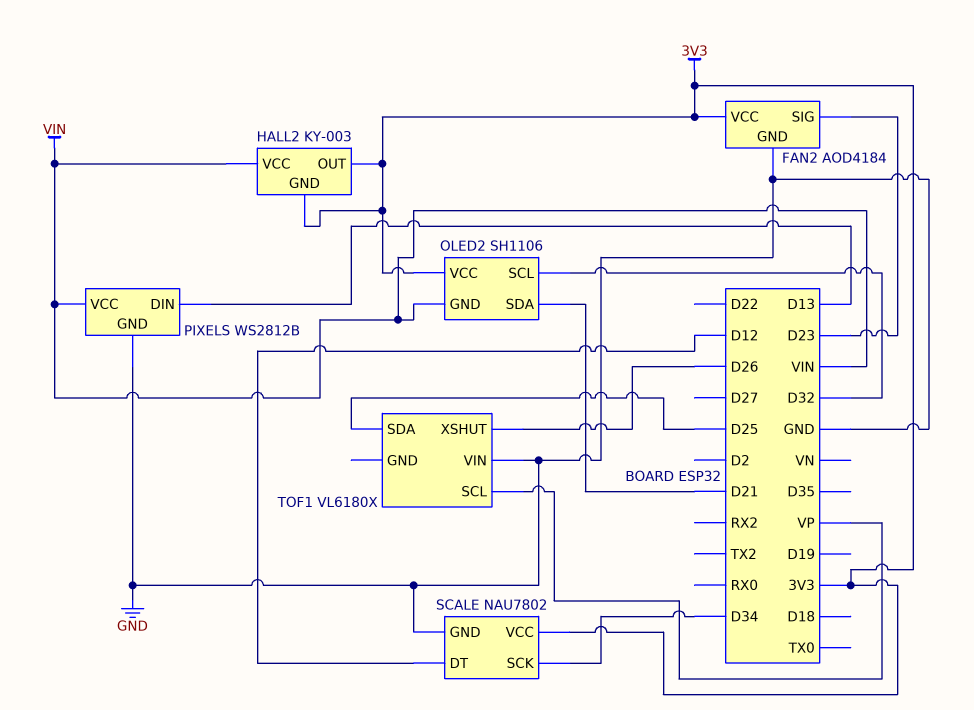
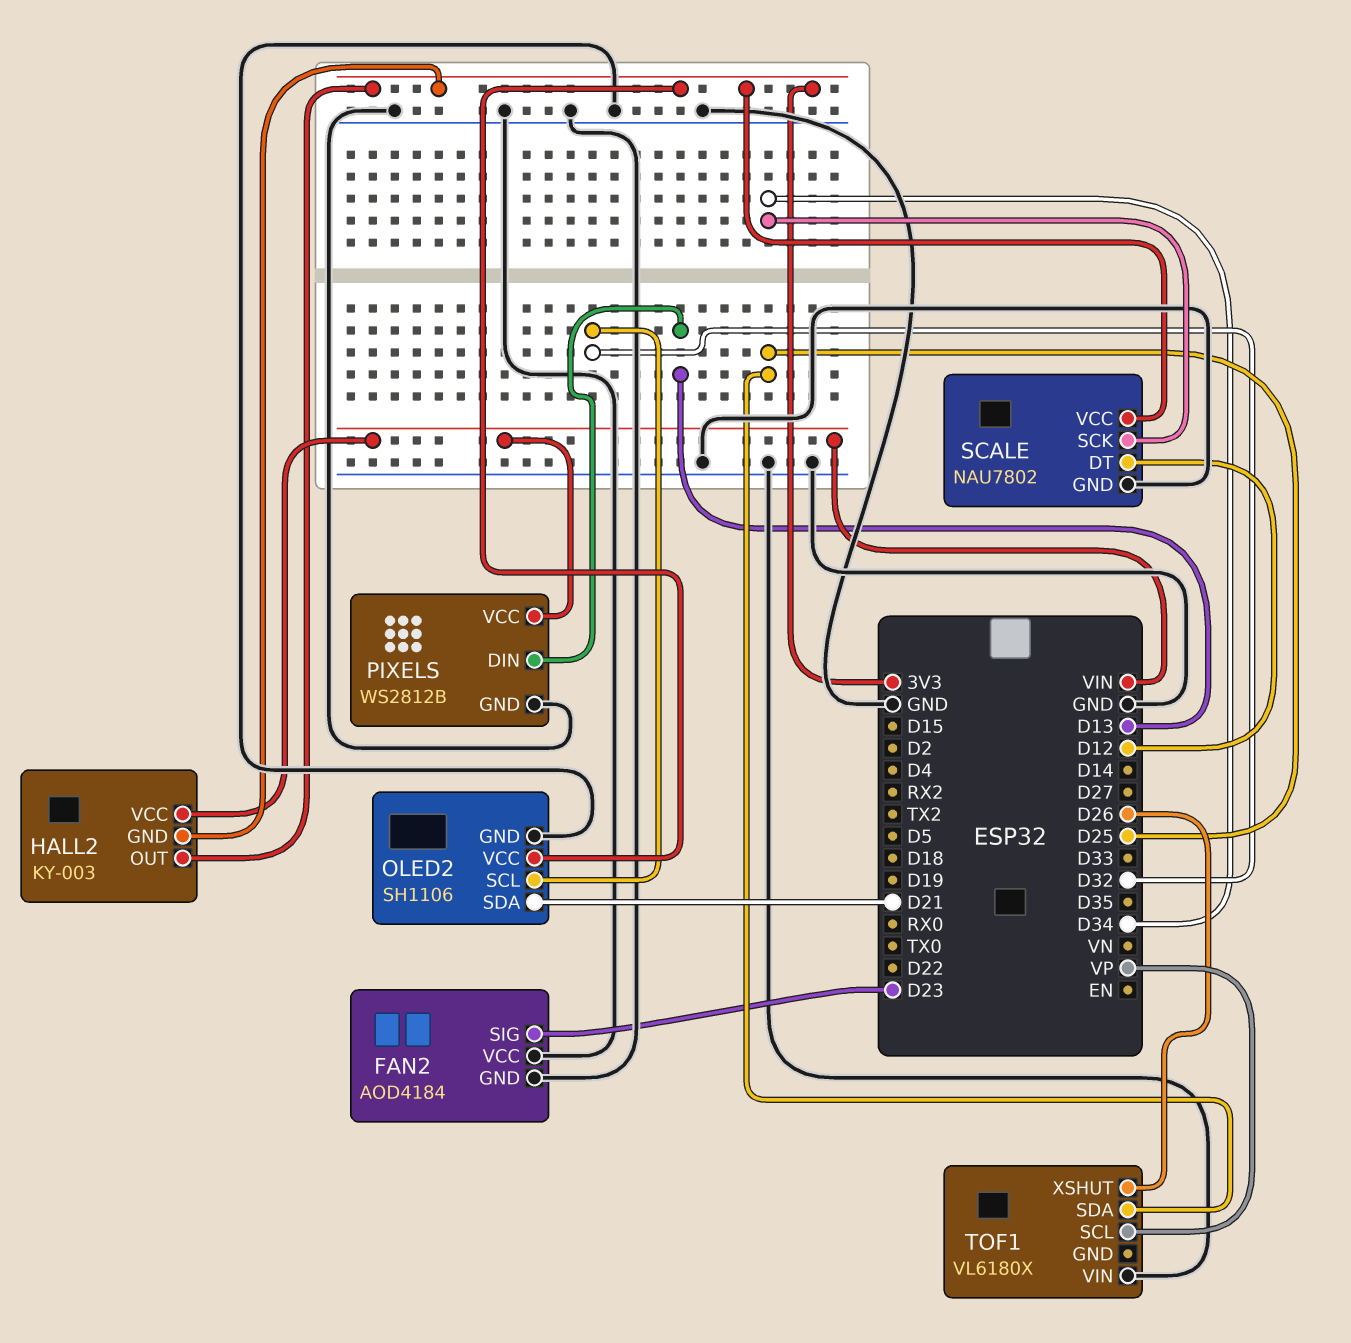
FAN2 pin VCC: 3V3 -> GND
OLED2 pin GND: VIN -> GND

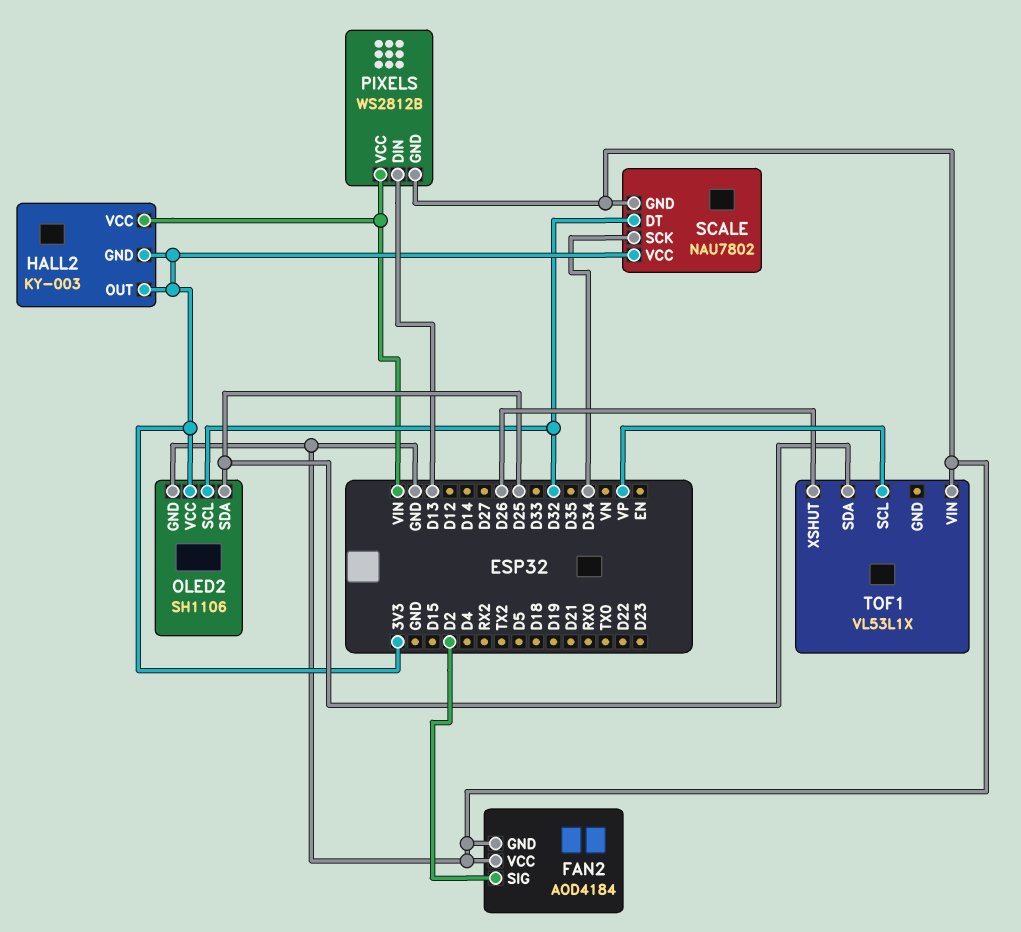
FAN2 pin SIG: D23 -> D2
OLED2 pin SDA: D21 -> D25
SCALE pin DT: D12 -> D32
TOF1: VL6180X -> VL53L1X

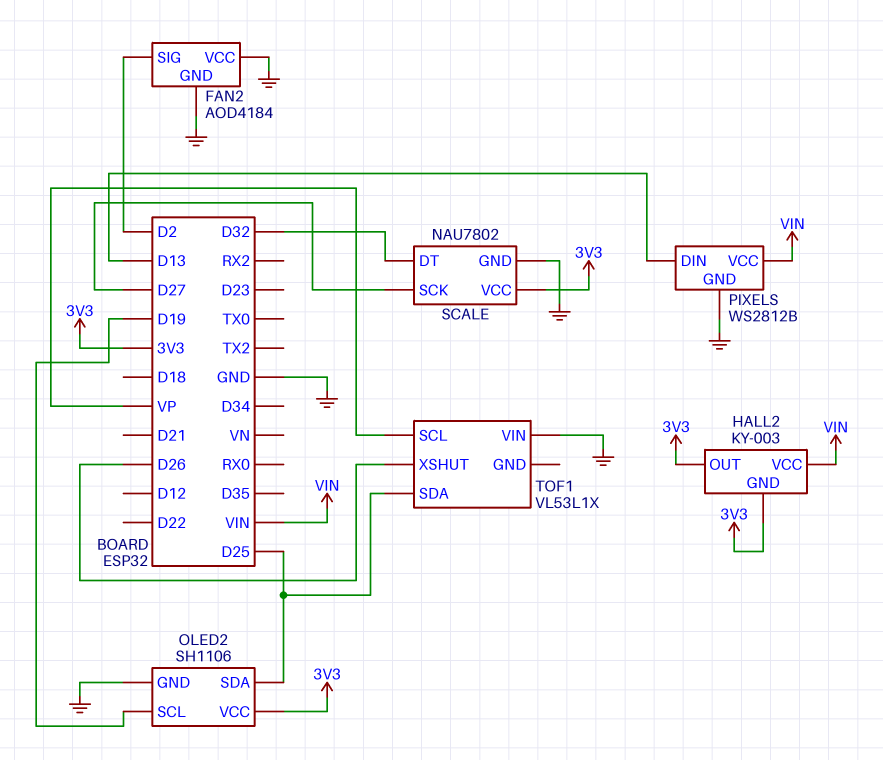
OLED2 pin SCL: D32 -> D19
SCALE pin SCK: D34 -> D27

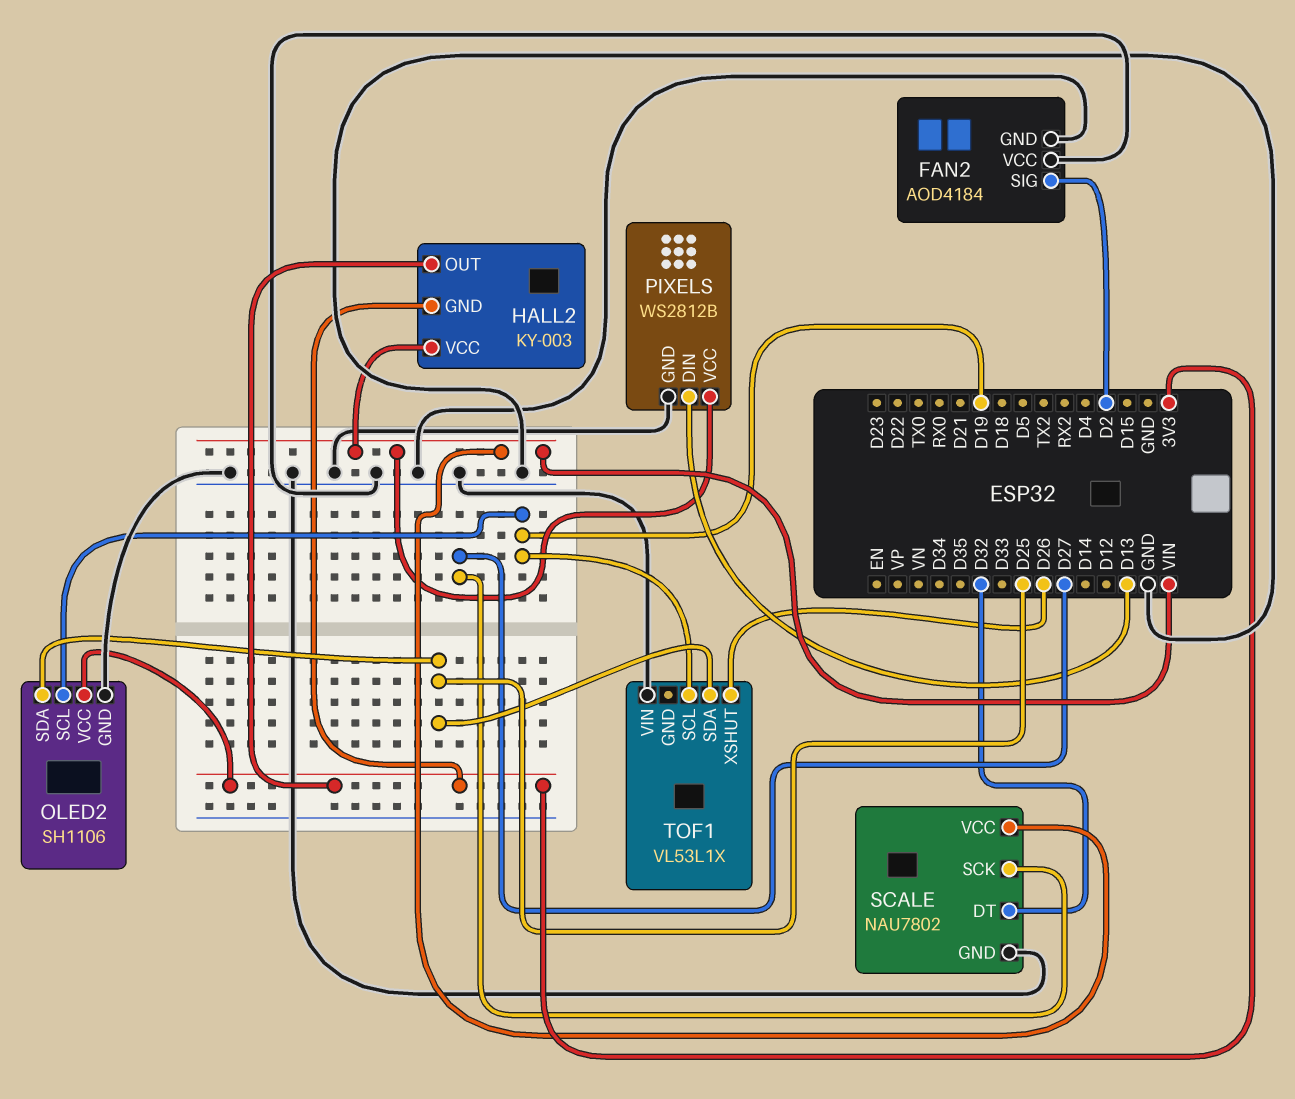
SCALE pin VCC: 3V3 -> VIN
TOF1 pin SCL: VP -> D19

